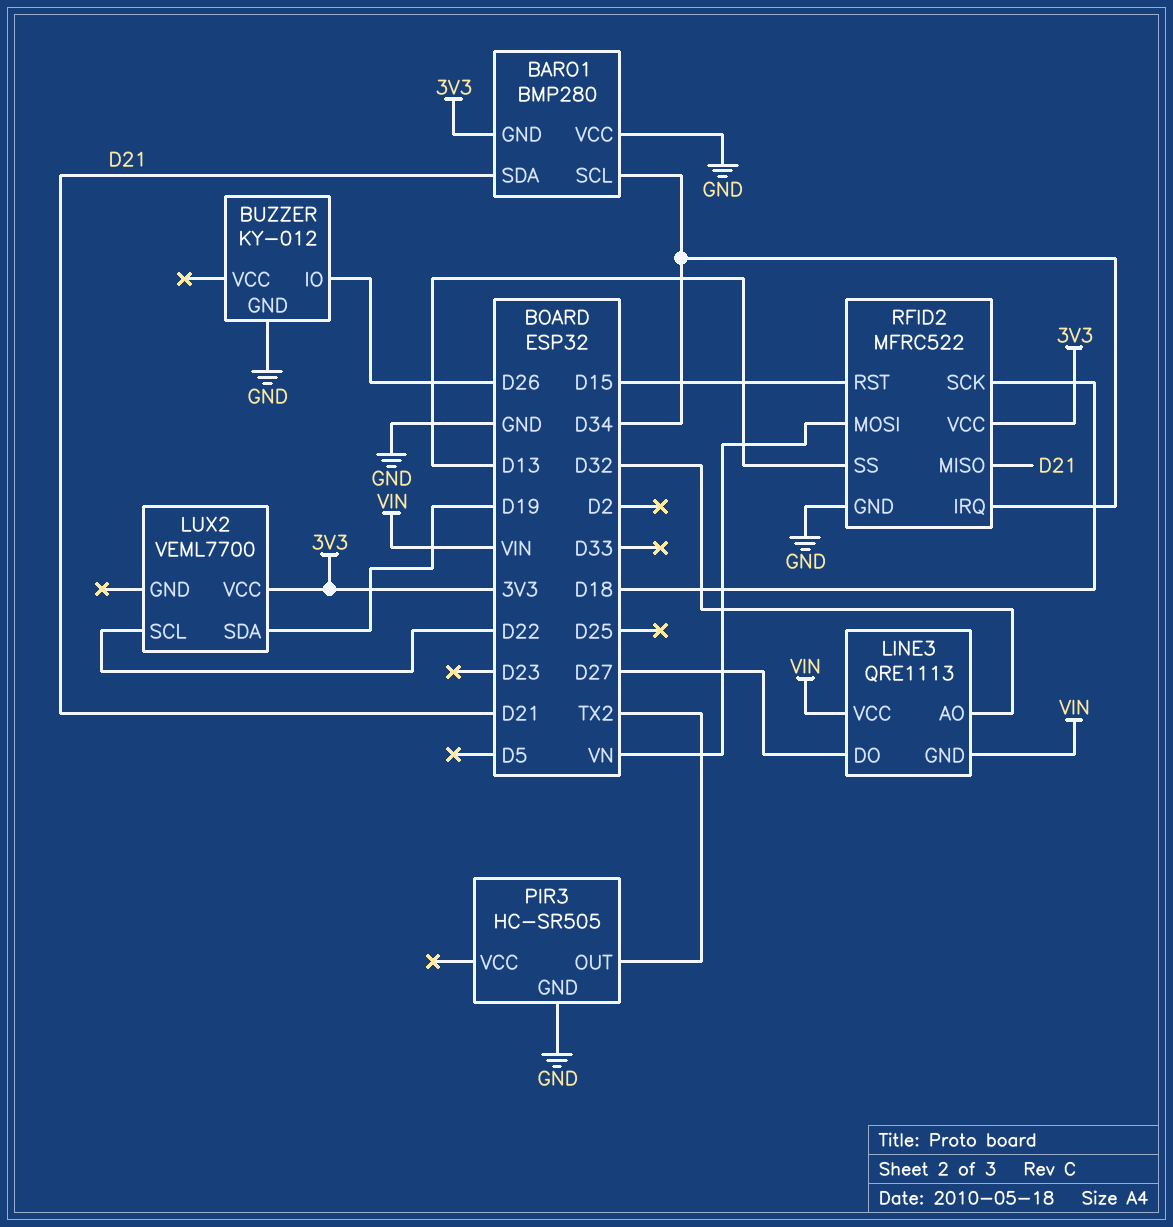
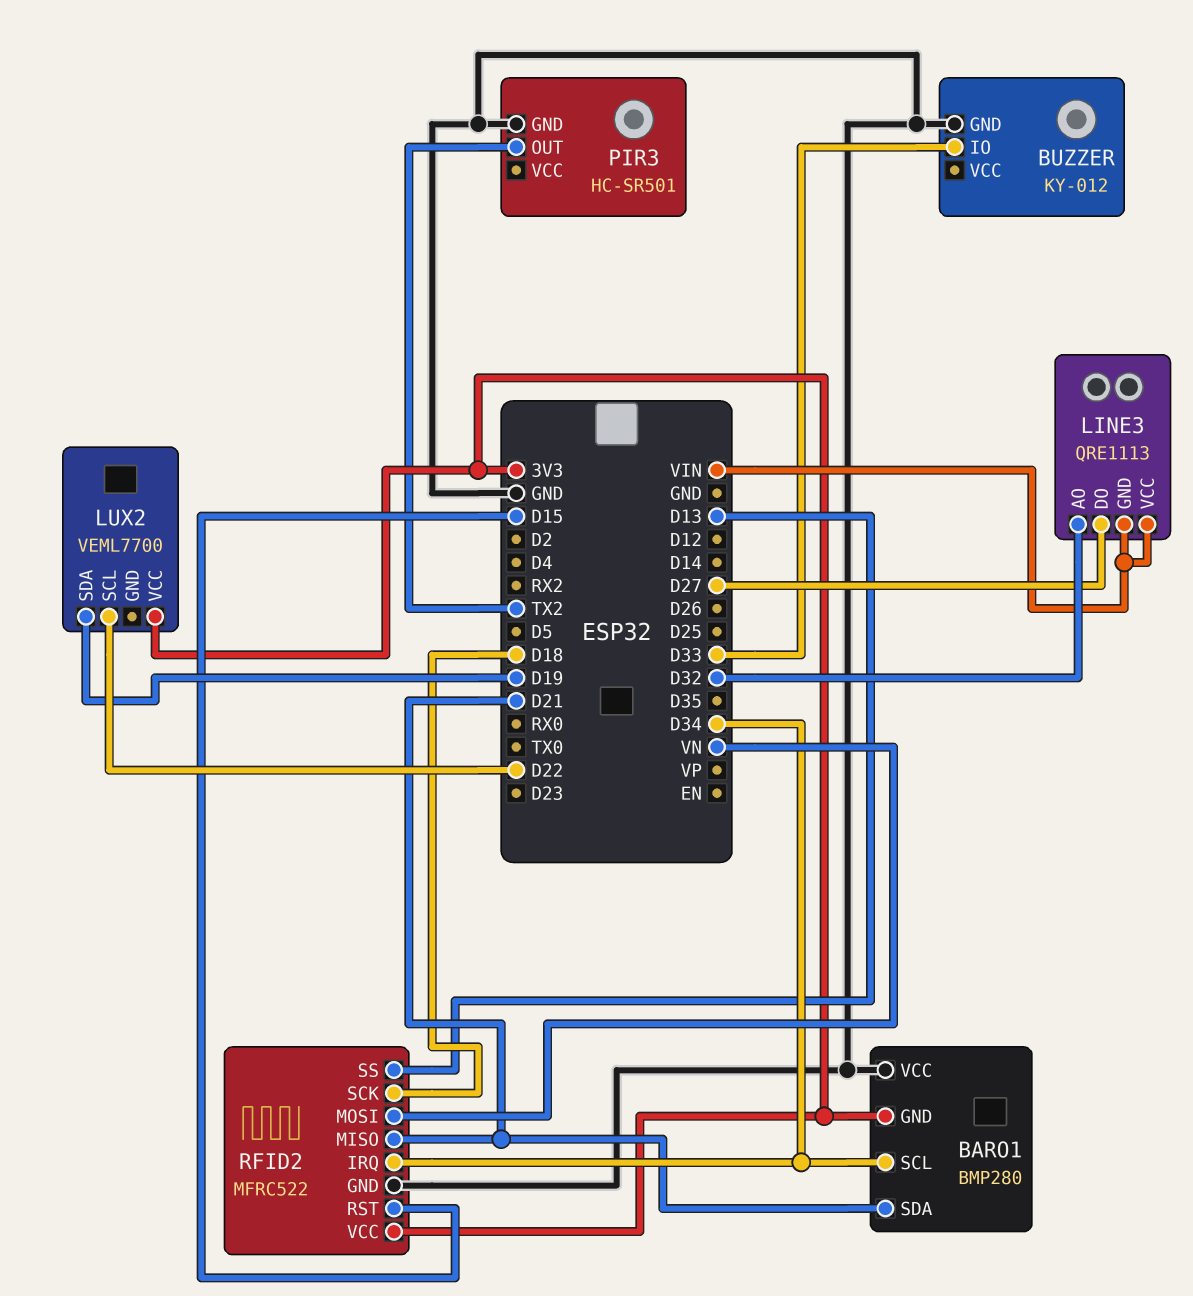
BUZZER pin IO: D26 -> D33
PIR3: HC-SR505 -> HC-SR501

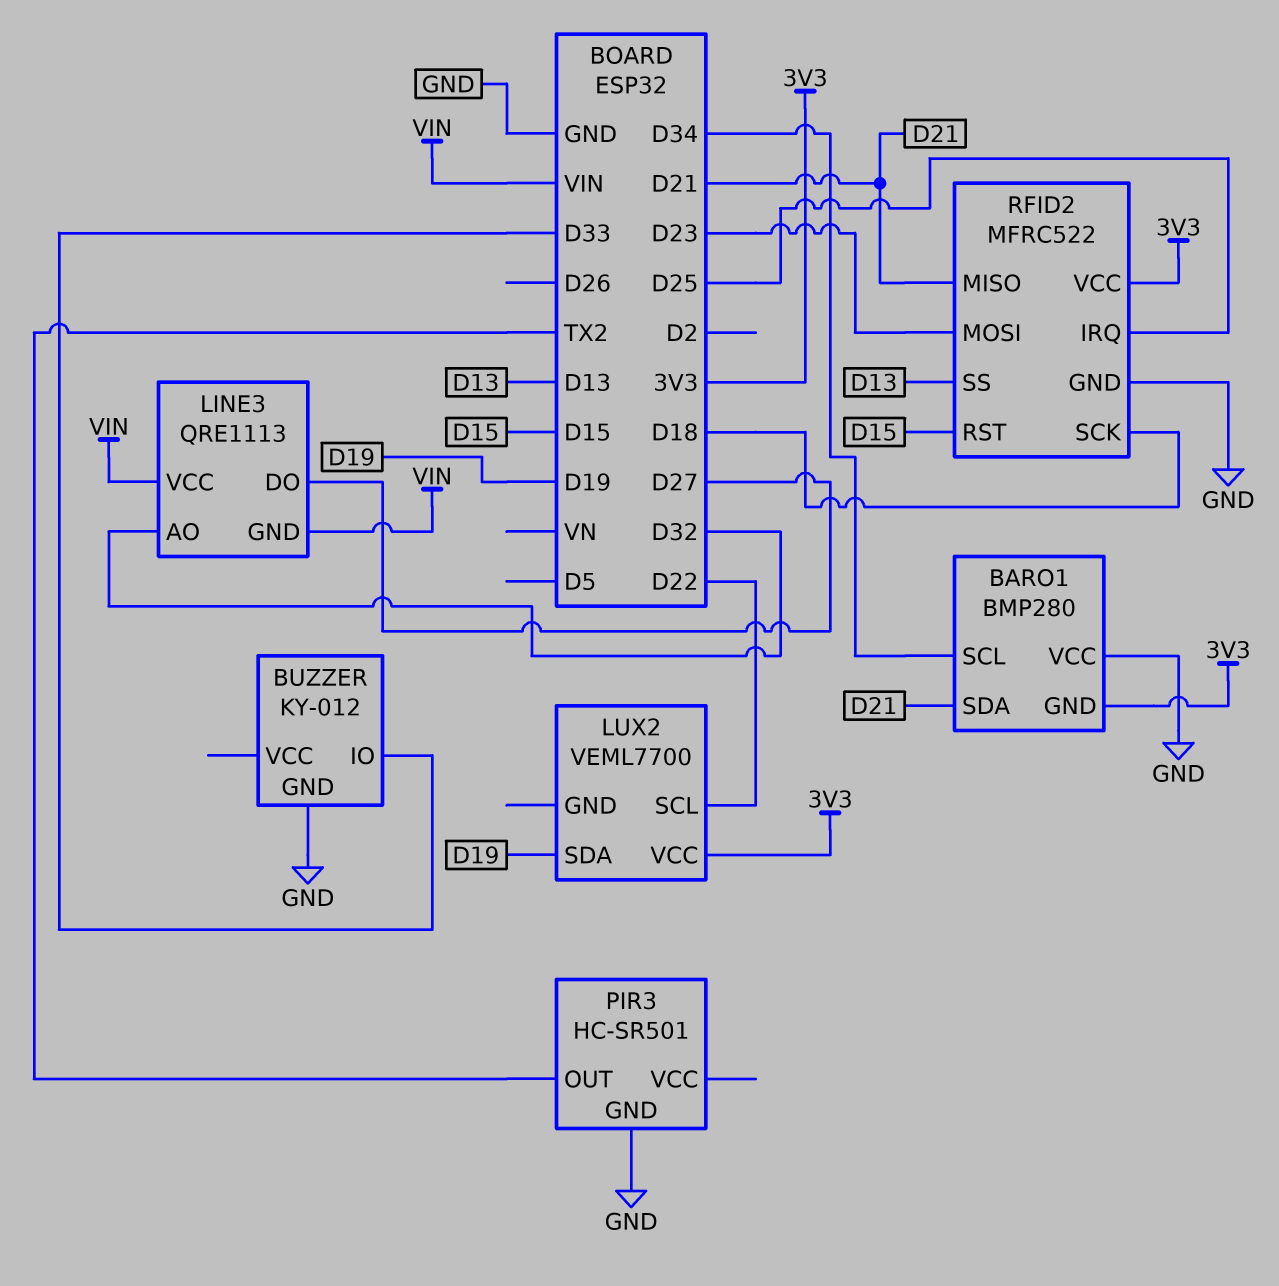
RFID2 pin IRQ: D34 -> D25
RFID2 pin MOSI: VN -> D23

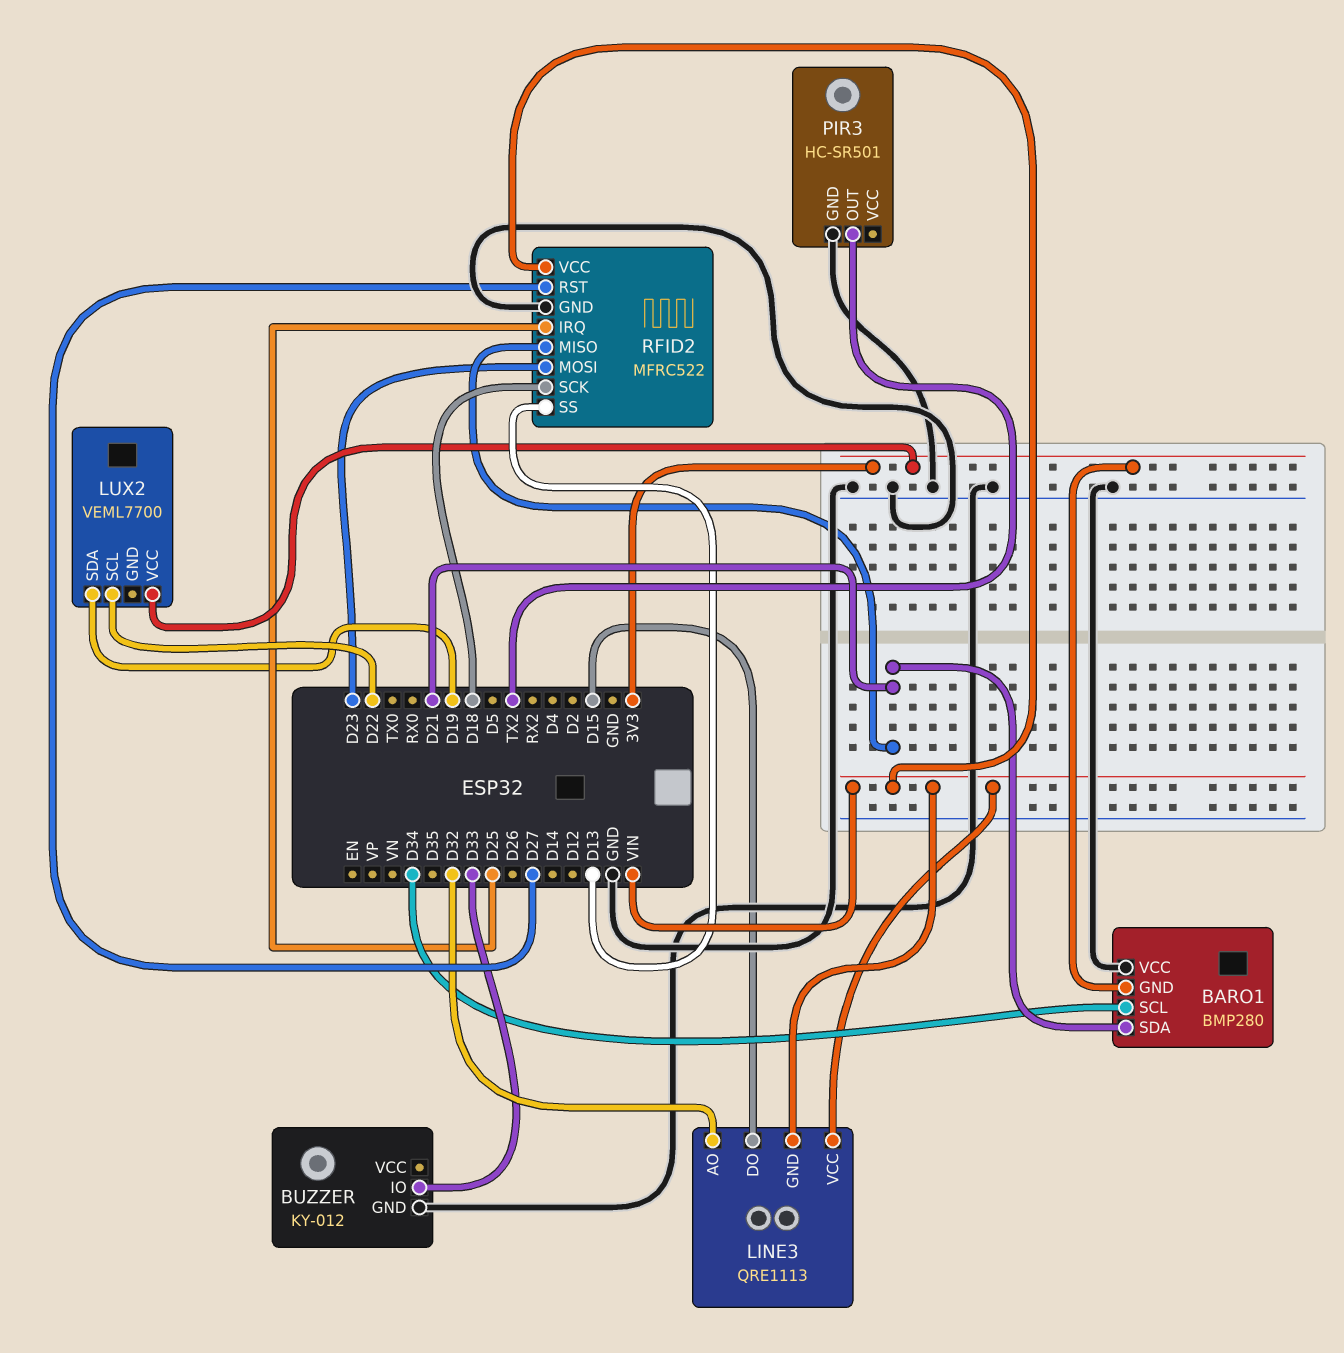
LINE3 pin DO: D27 -> D15
RFID2 pin RST: D15 -> D27
RFID2 pin VCC: 3V3 -> VIN

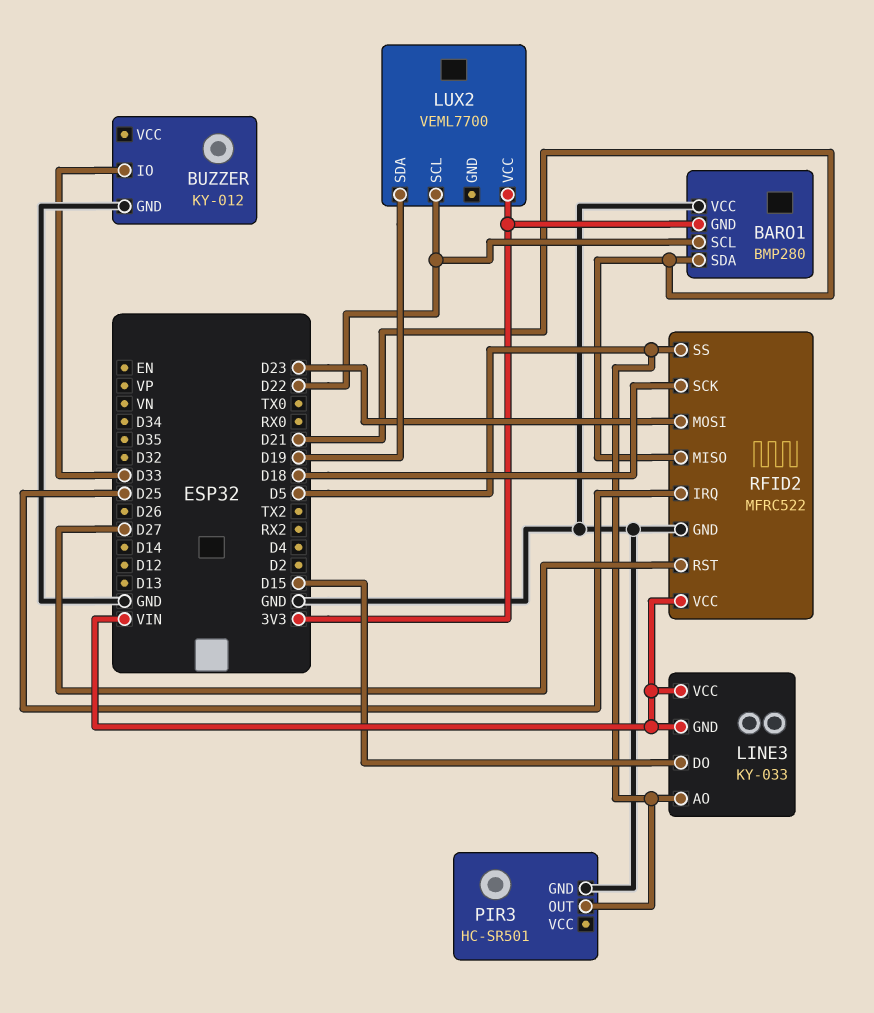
BARO1 pin SCL: D34 -> D22
LINE3: QRE1113 -> KY-033
LINE3 pin AO: D32 -> D5
PIR3 pin OUT: TX2 -> D5
RFID2 pin SS: D13 -> D5

